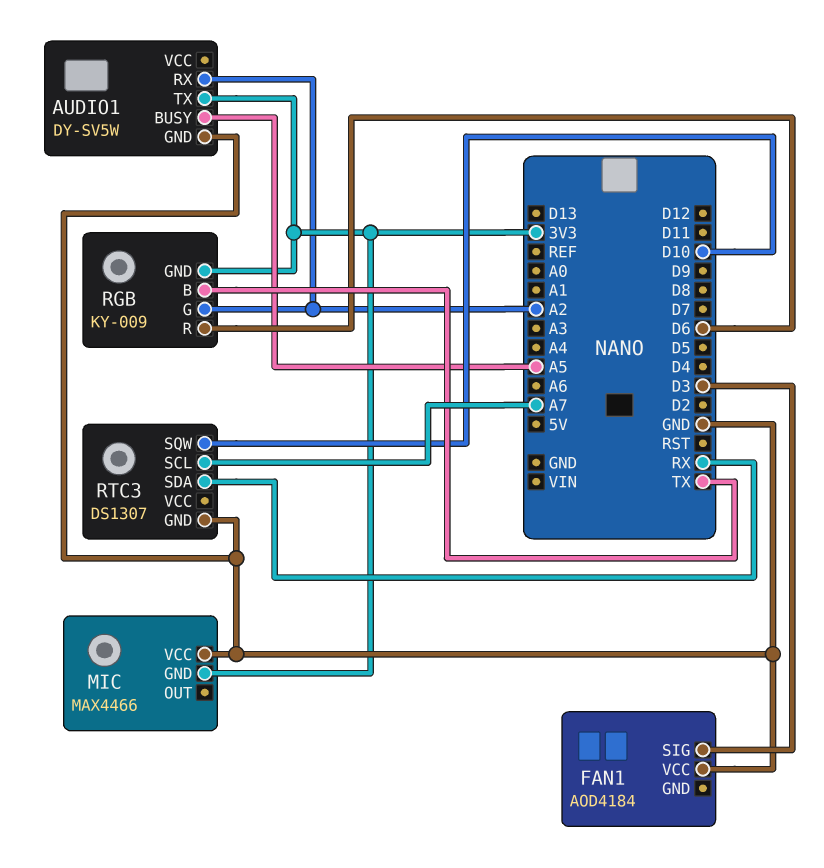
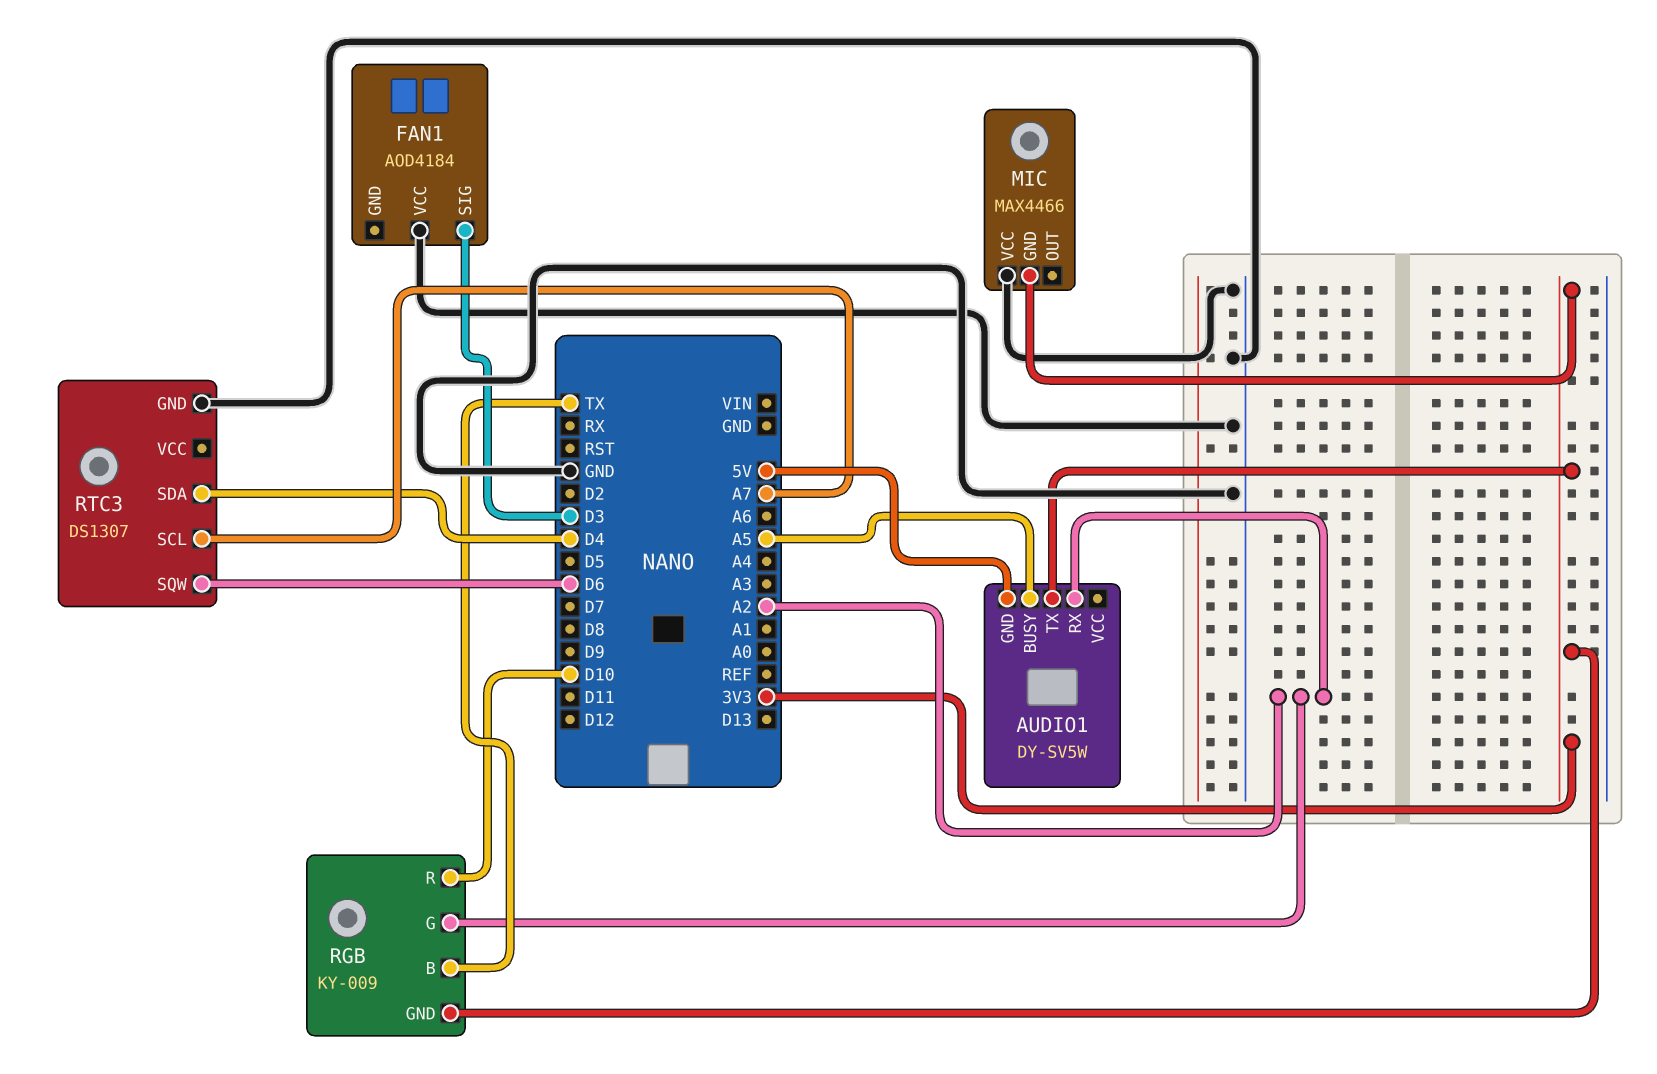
AUDIO1 pin GND: GND -> 5V
RGB pin R: D6 -> D10
RTC3 pin SDA: RX -> D4
RTC3 pin SQW: D10 -> D6

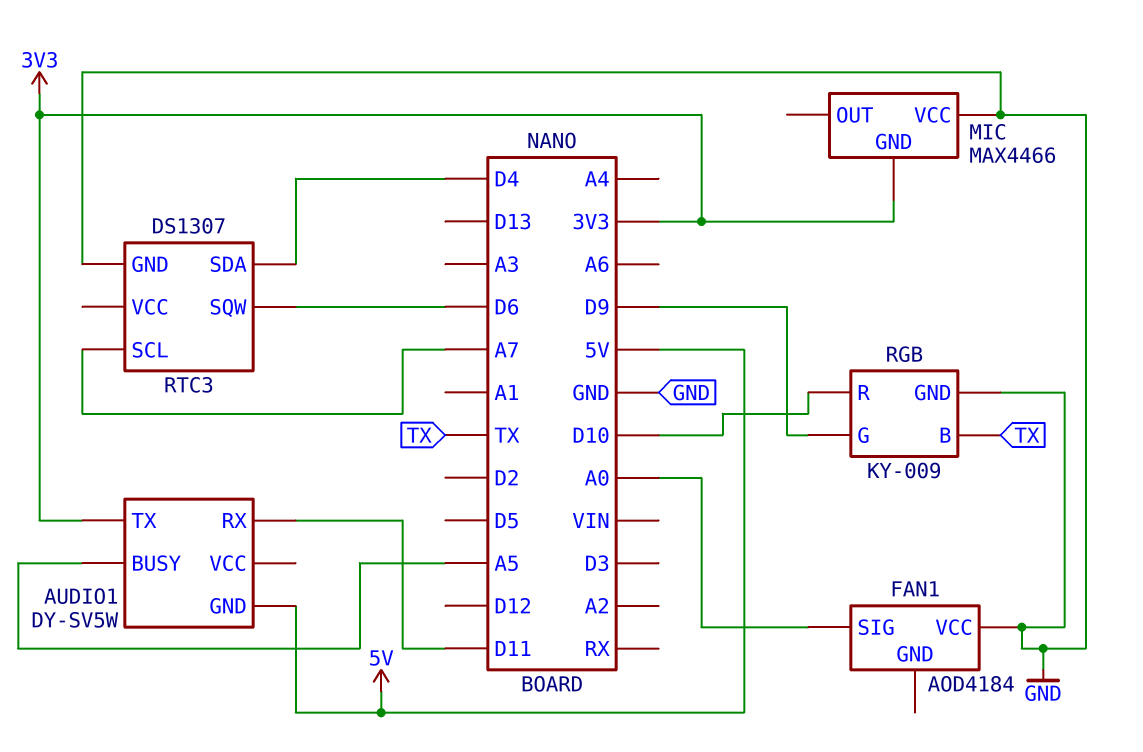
AUDIO1 pin RX: A2 -> D11
FAN1 pin SIG: D3 -> A0
RGB pin G: A2 -> D9
RGB pin GND: 3V3 -> GND

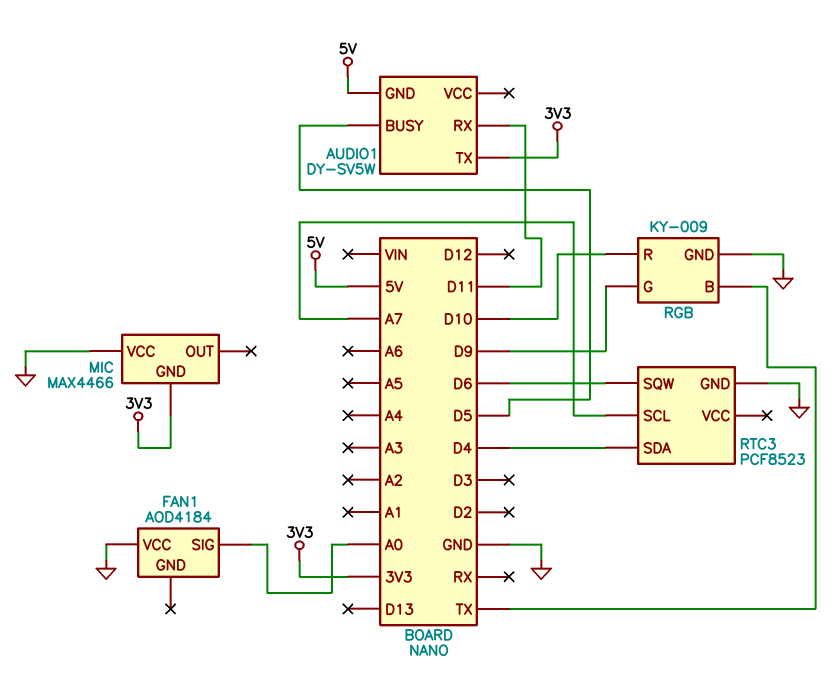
AUDIO1 pin BUSY: A5 -> D5
RTC3: DS1307 -> PCF8523

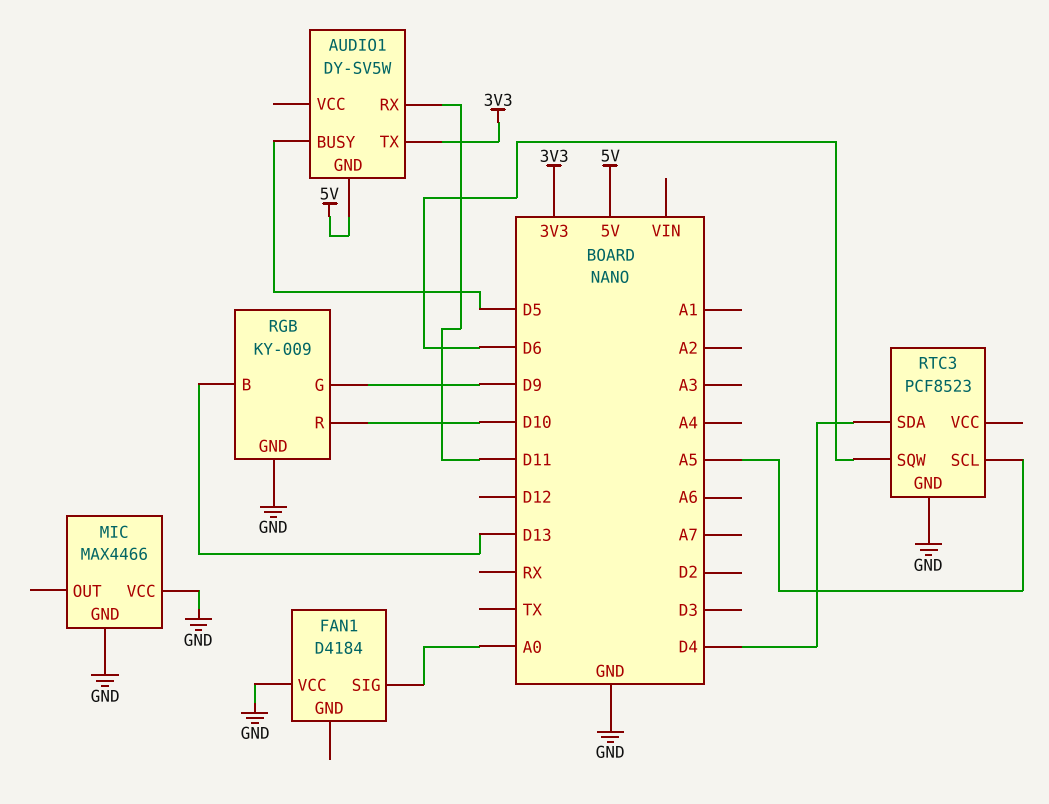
FAN1: AOD4184 -> D4184
MIC pin GND: 3V3 -> GND
RGB pin B: TX -> D13
RTC3 pin SCL: A7 -> A5

